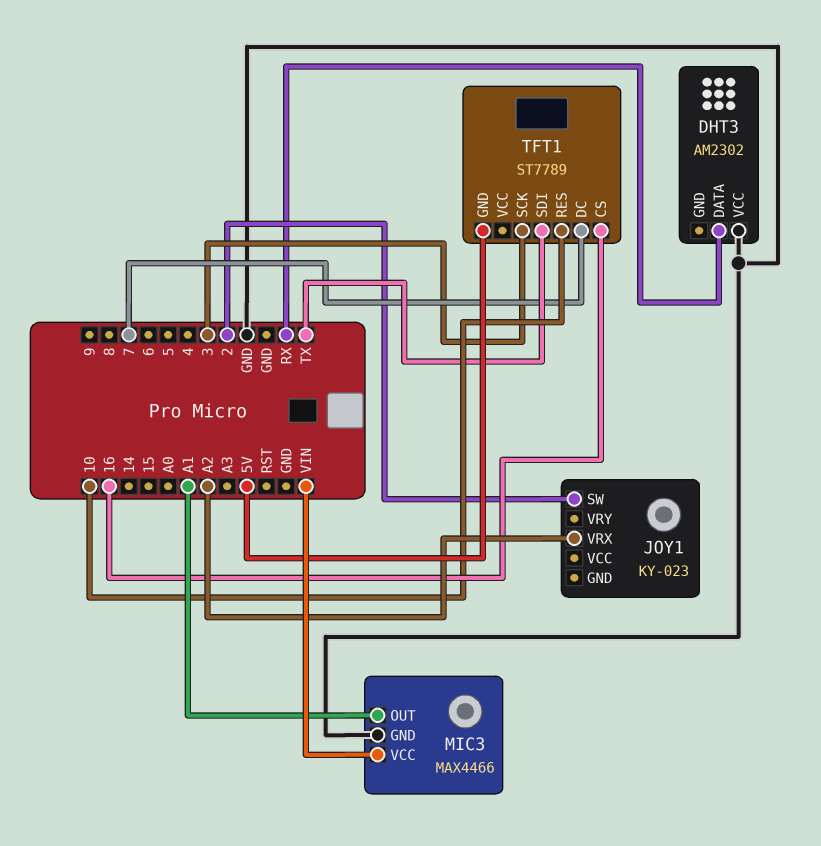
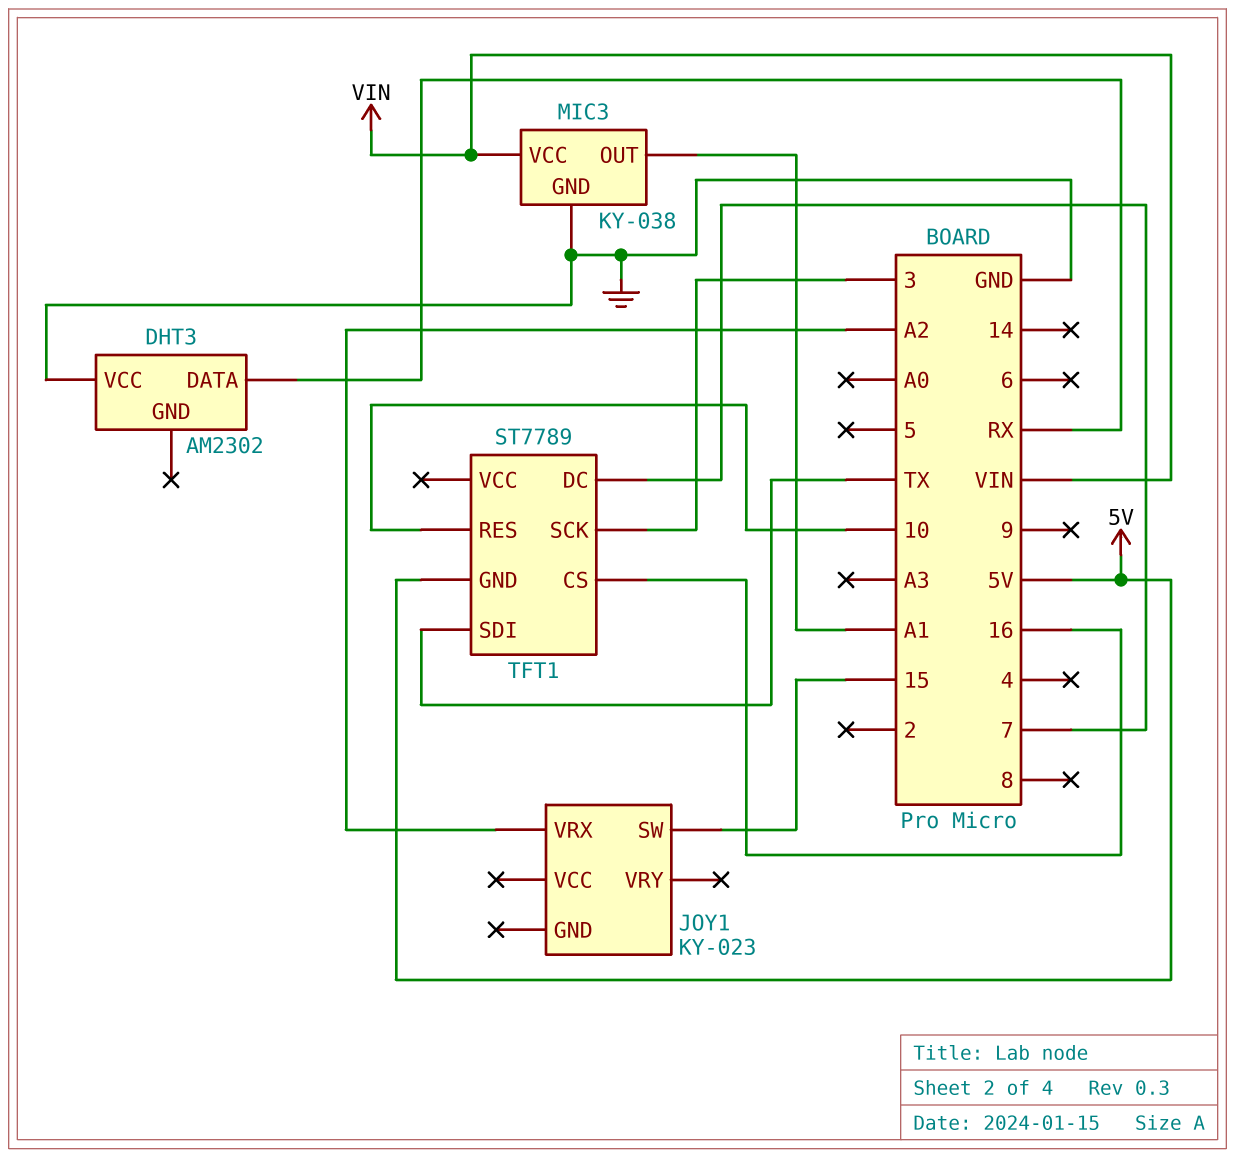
JOY1 pin SW: 2 -> 15
MIC3: MAX4466 -> KY-038

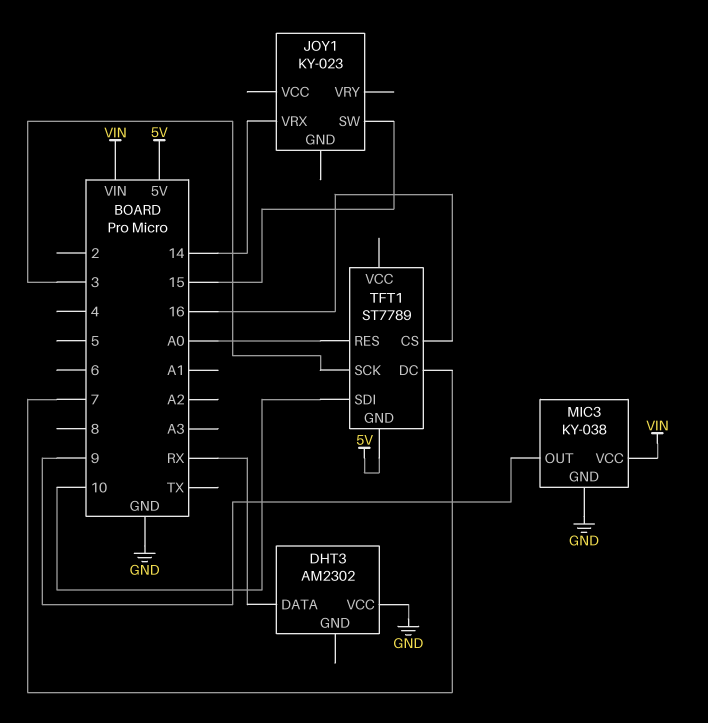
JOY1 pin VRX: A2 -> 14
MIC3 pin OUT: A1 -> 9
TFT1 pin RES: 10 -> A0
TFT1 pin SDI: TX -> 10

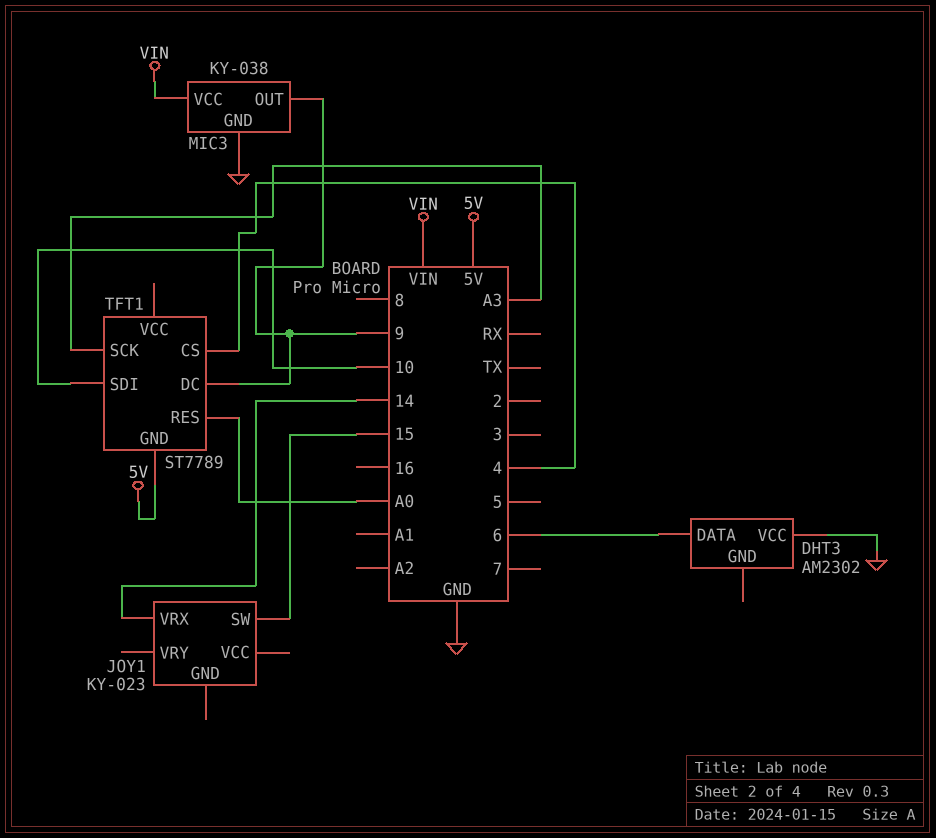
DHT3 pin DATA: RX -> 6
TFT1 pin CS: 16 -> 4
TFT1 pin DC: 7 -> 9
TFT1 pin SCK: 3 -> A3

